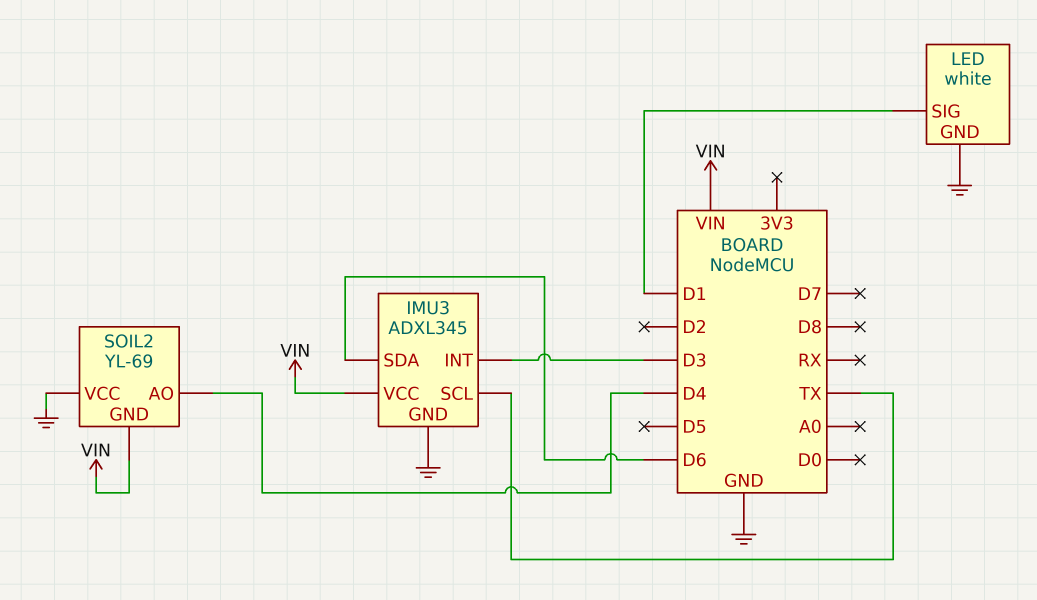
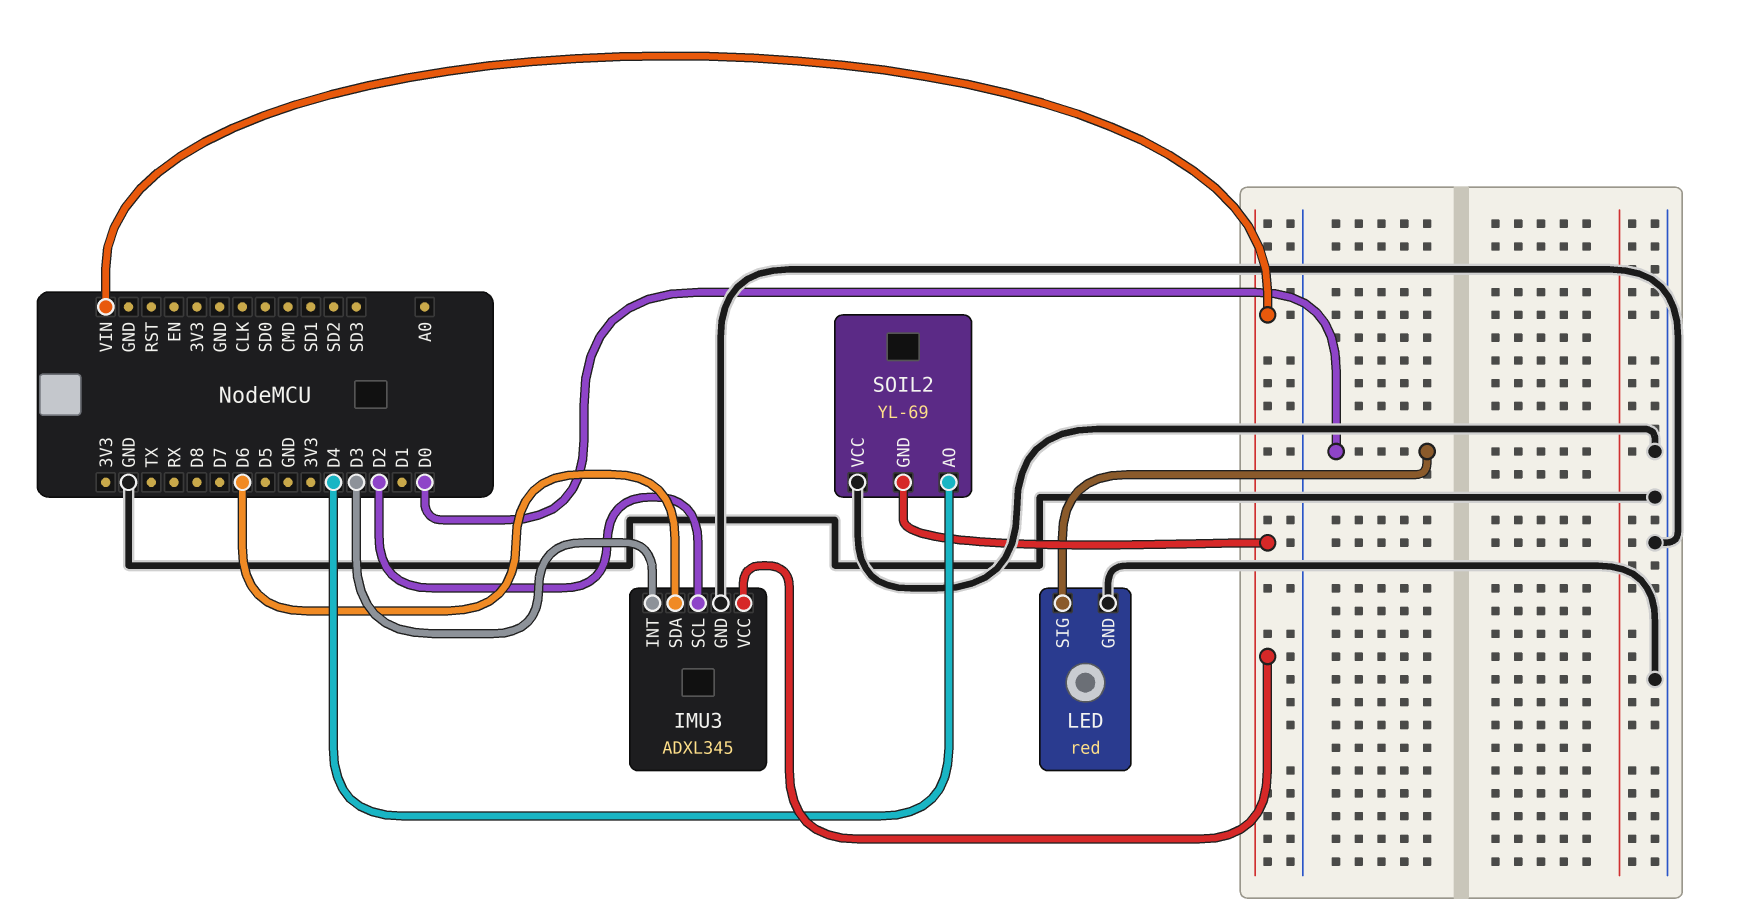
IMU3 pin SCL: TX -> D2
LED: white -> red
LED pin SIG: D1 -> D0

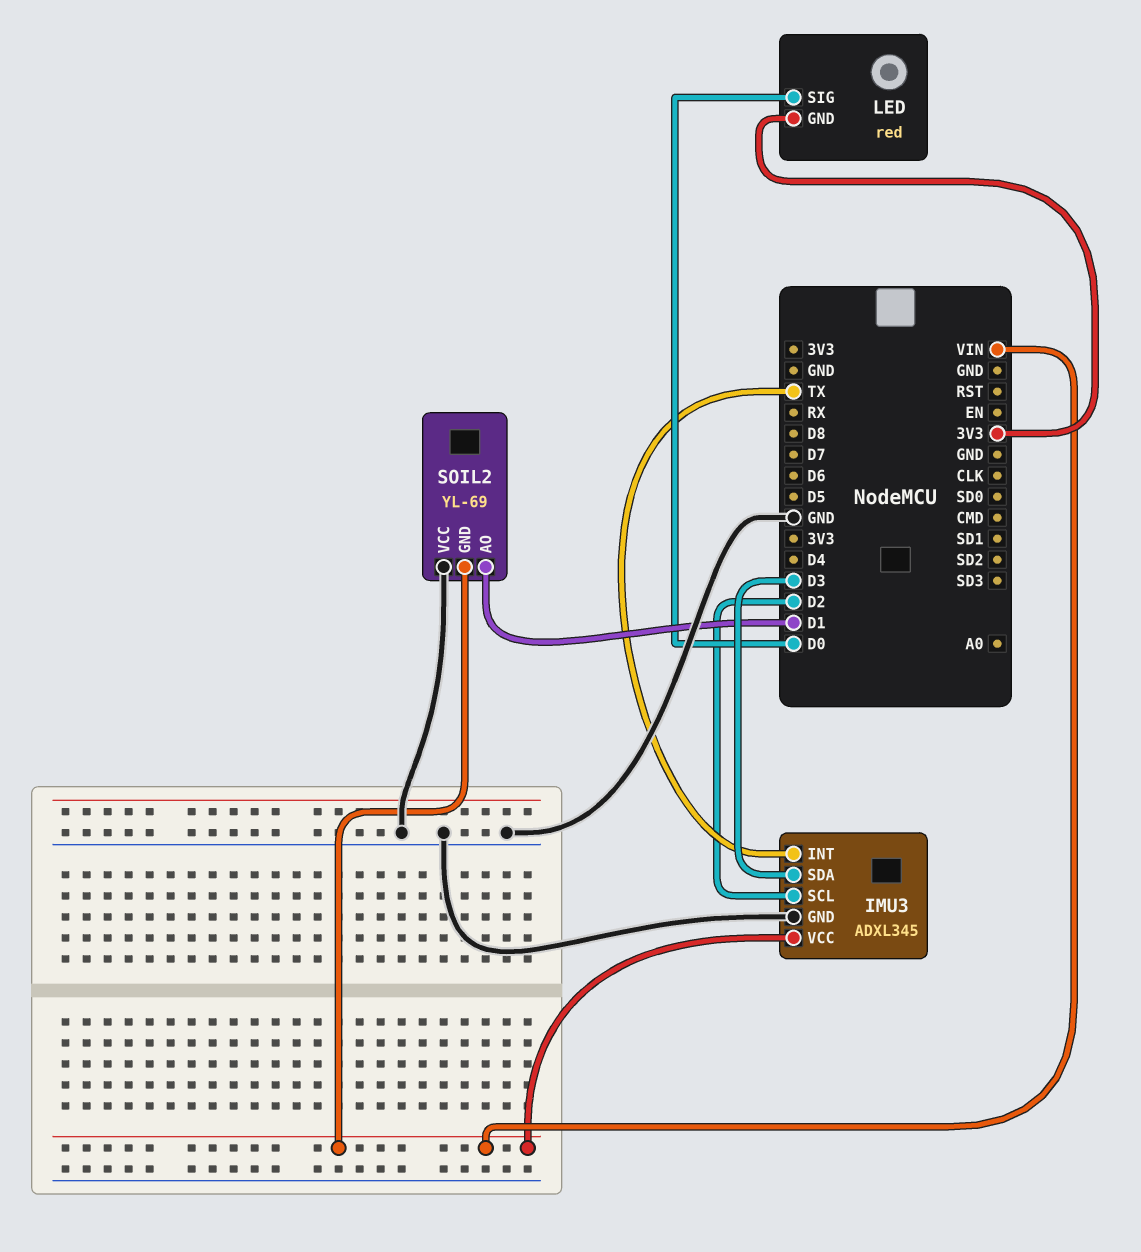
IMU3 pin INT: D3 -> TX
IMU3 pin SDA: D6 -> D3
LED pin GND: GND -> 3V3
SOIL2 pin AO: D4 -> D1

